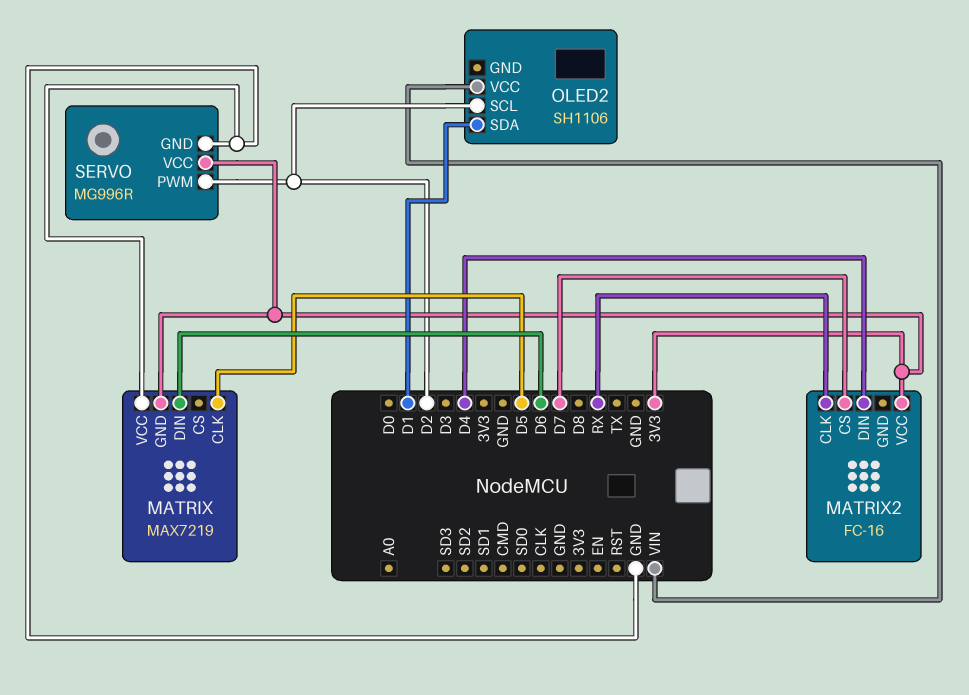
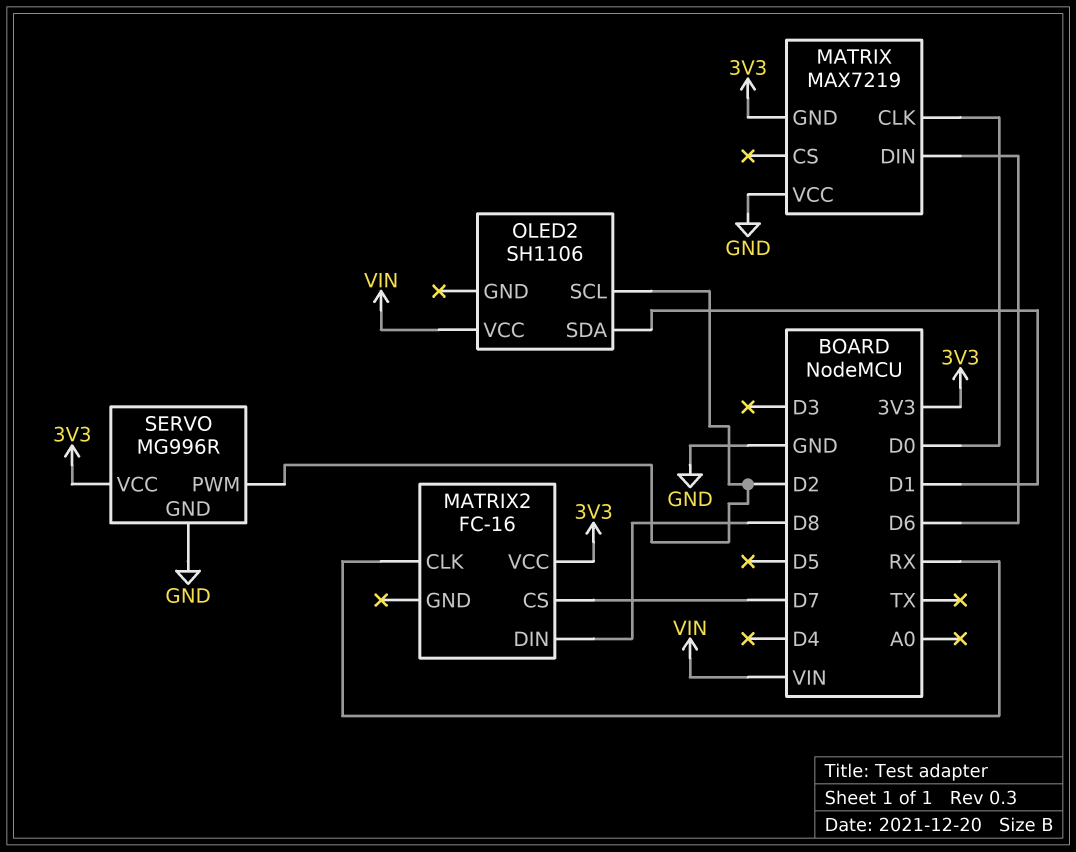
MATRIX pin CLK: D5 -> D0
MATRIX2 pin DIN: D4 -> D8

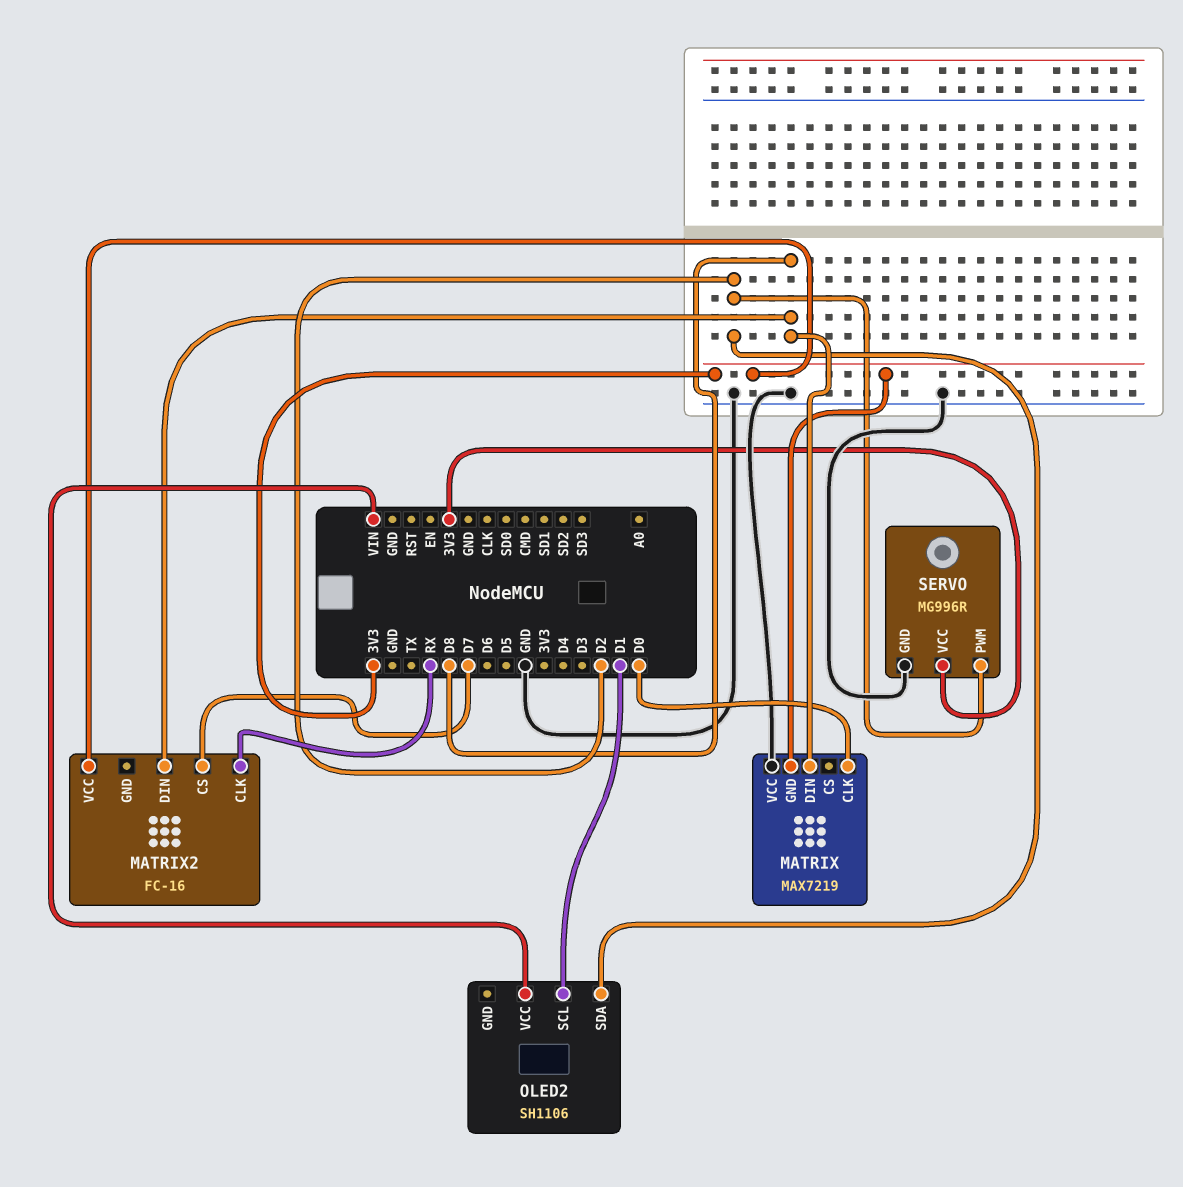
MATRIX pin DIN: D6 -> D8
OLED2 pin SCL: D2 -> D1
OLED2 pin SDA: D1 -> D2

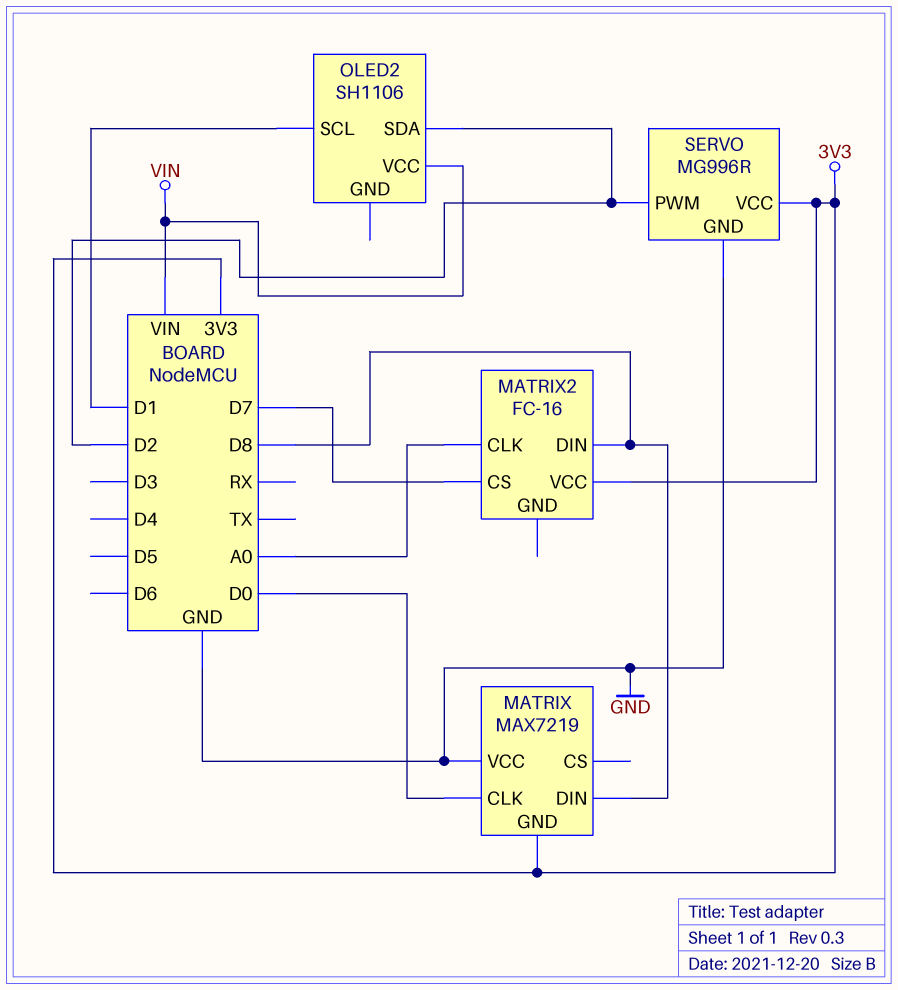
MATRIX2 pin CLK: RX -> A0

